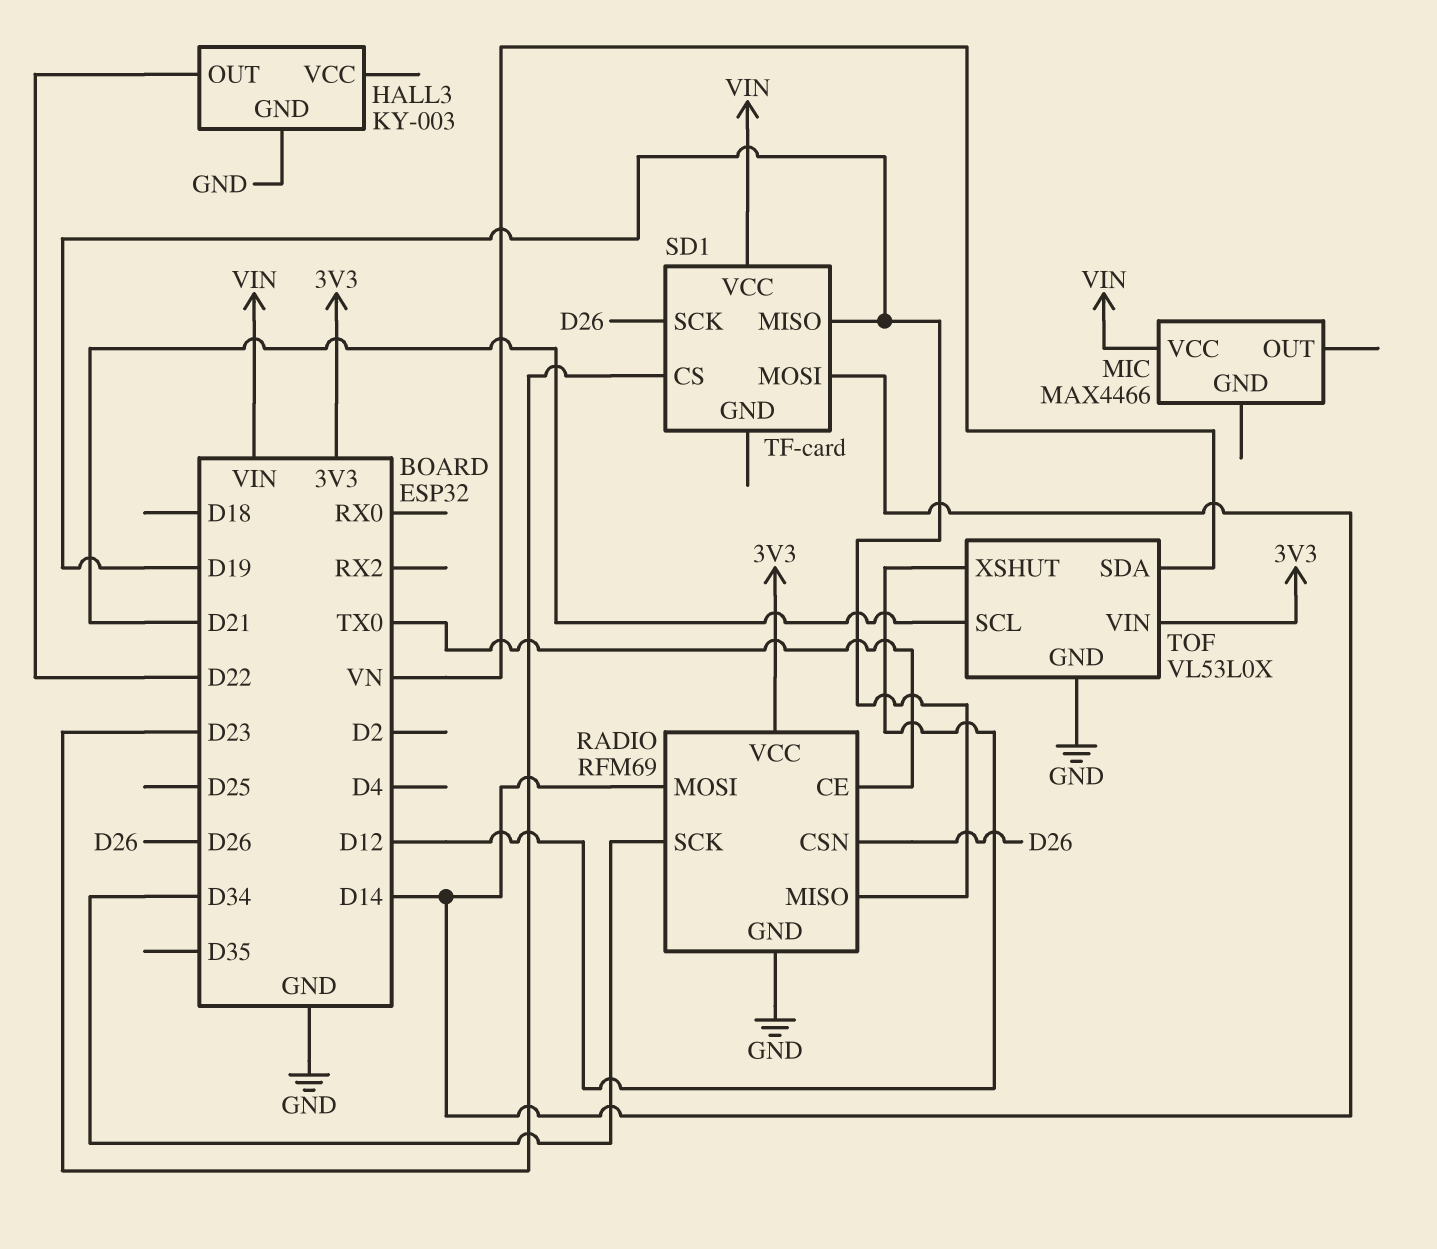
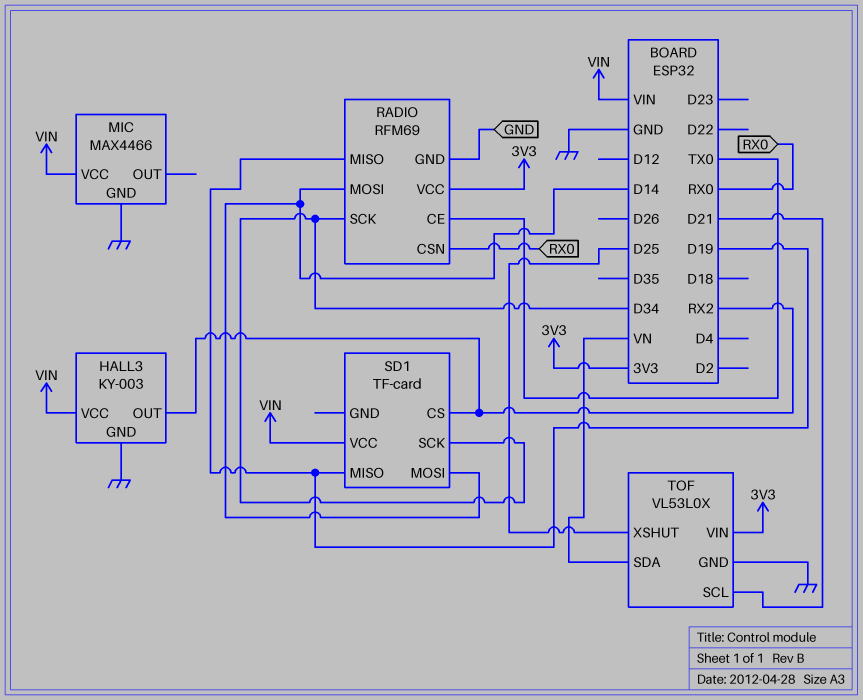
HALL3 pin OUT: D22 -> RX2
HALL3 pin VCC: none -> VIN
MIC pin GND: none -> GND
RADIO pin CSN: D26 -> RX0
SD1 pin CS: D23 -> RX2
SD1 pin SCK: D26 -> D34
TOF pin XSHUT: D12 -> D25

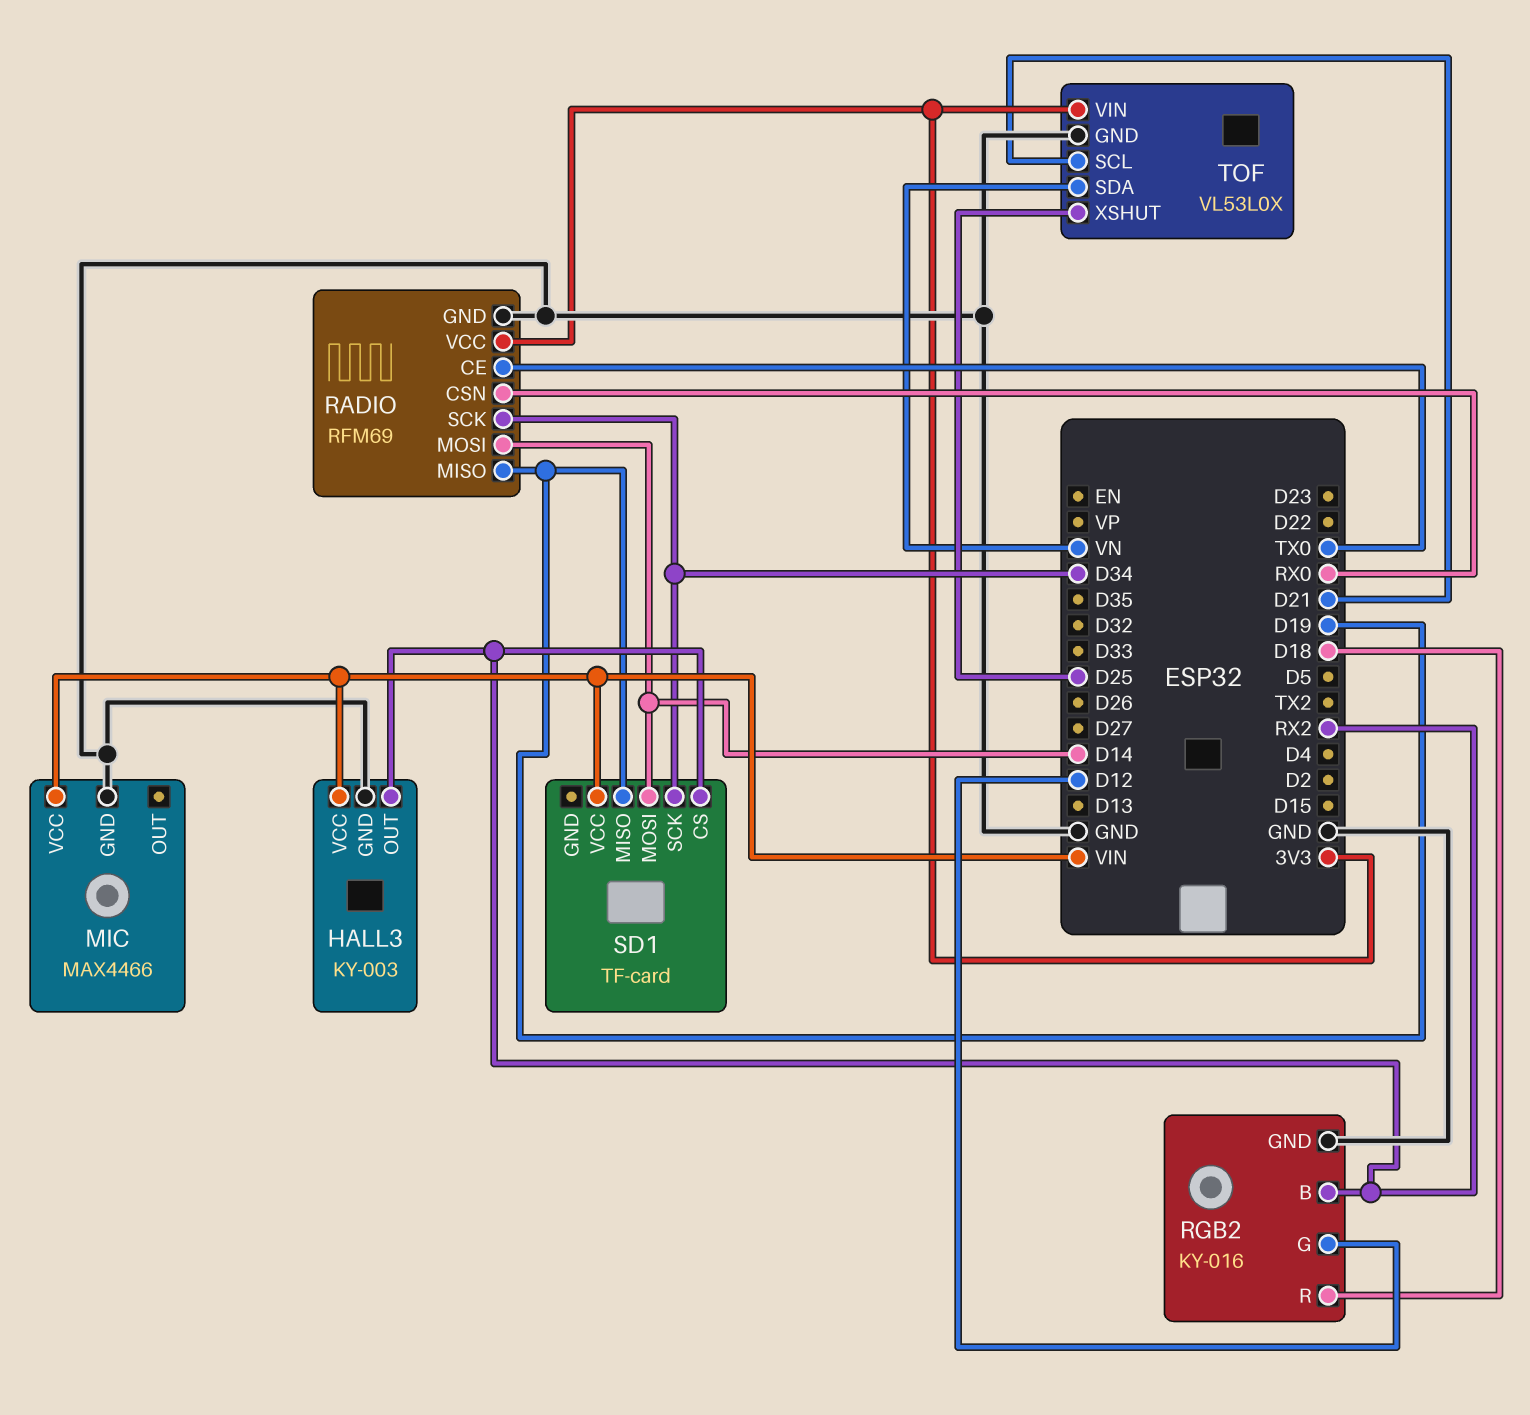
RGB2: none -> KY-016
RGB2 pin B: none -> RX2
RGB2 pin G: none -> D12
RGB2 pin GND: none -> GND
RGB2 pin R: none -> D18

